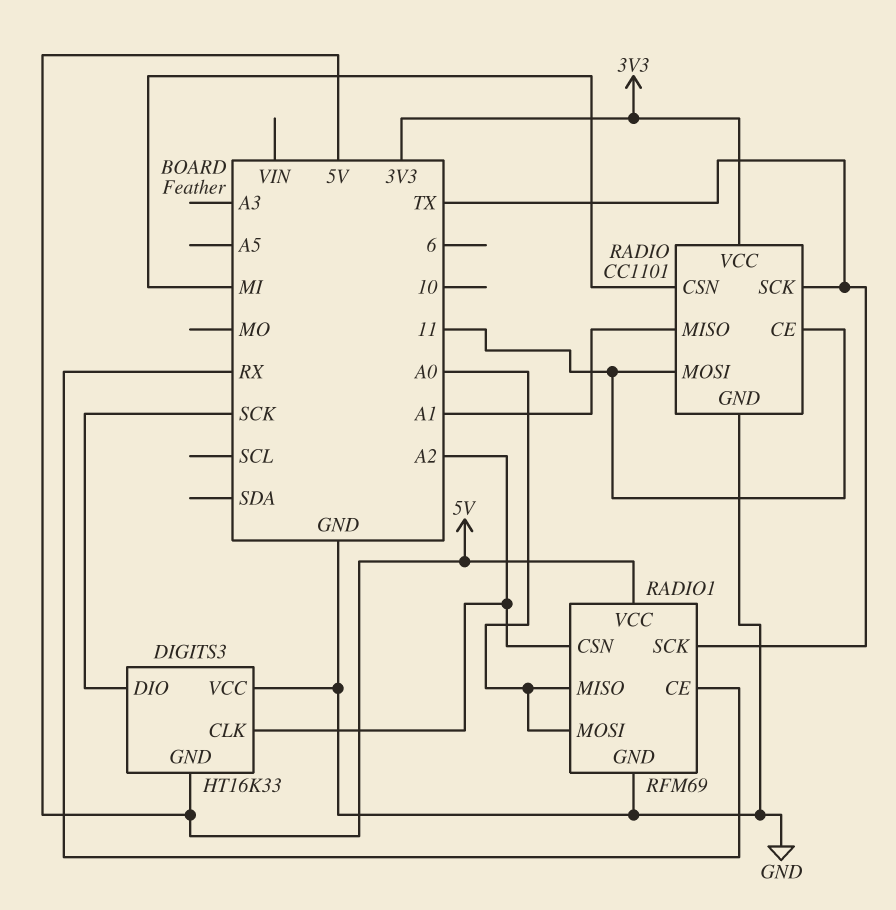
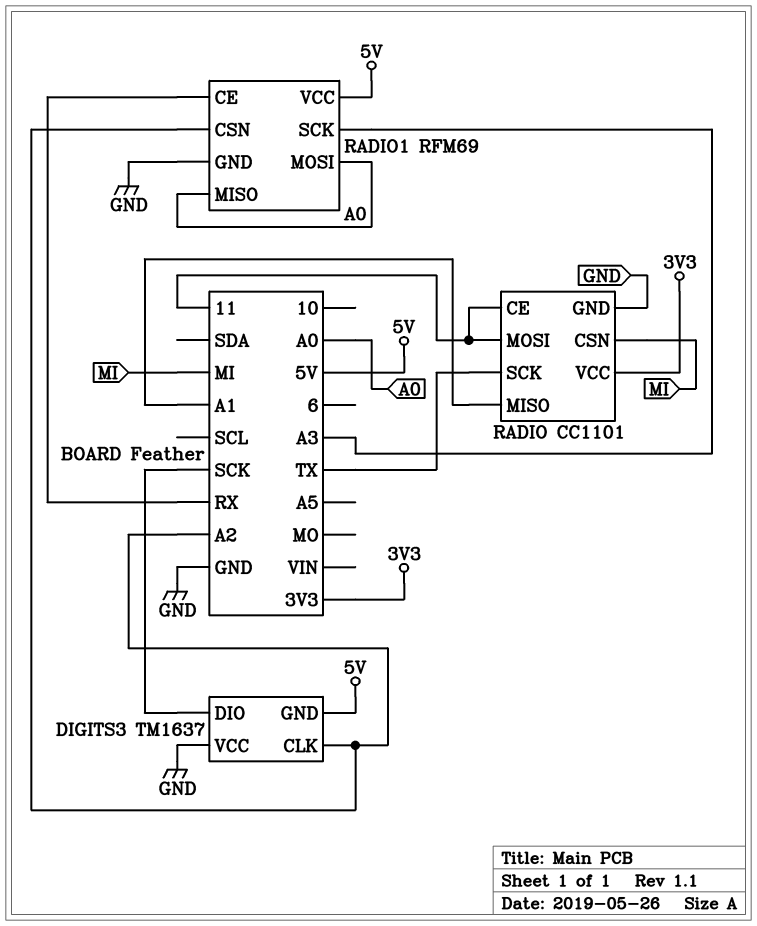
DIGITS3: HT16K33 -> TM1637
RADIO1 pin SCK: TX -> A3

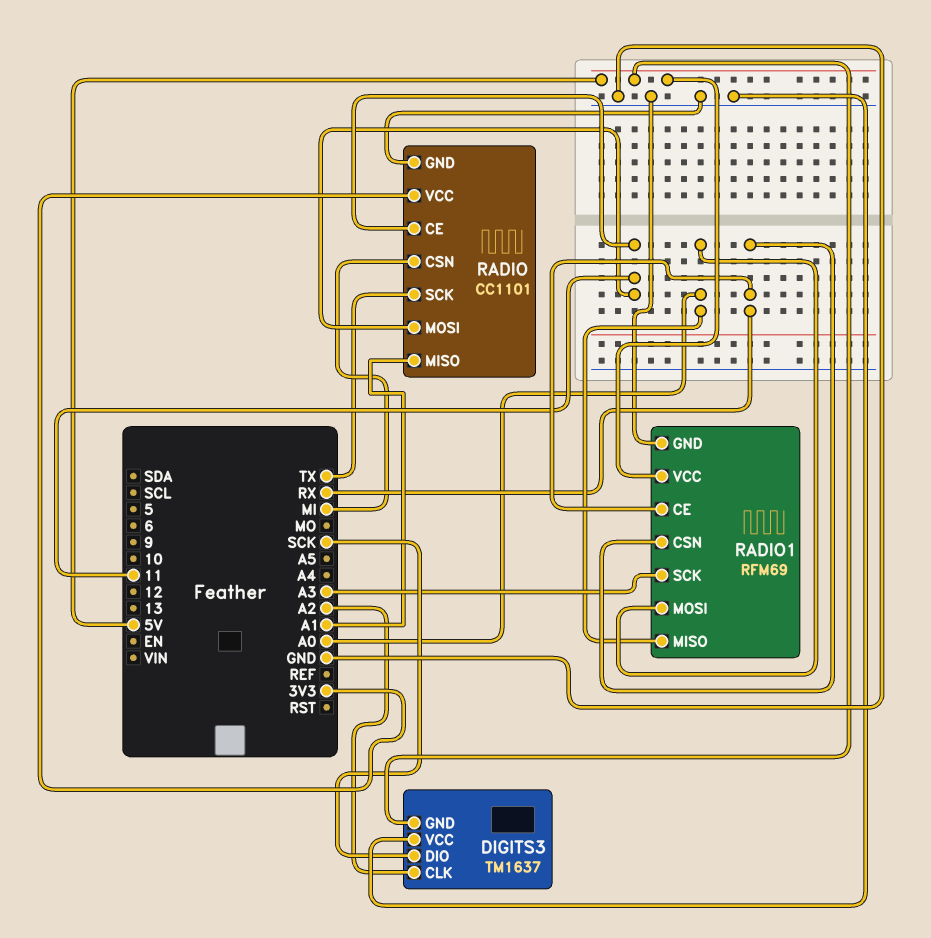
RADIO1 pin CSN: A2 -> RX

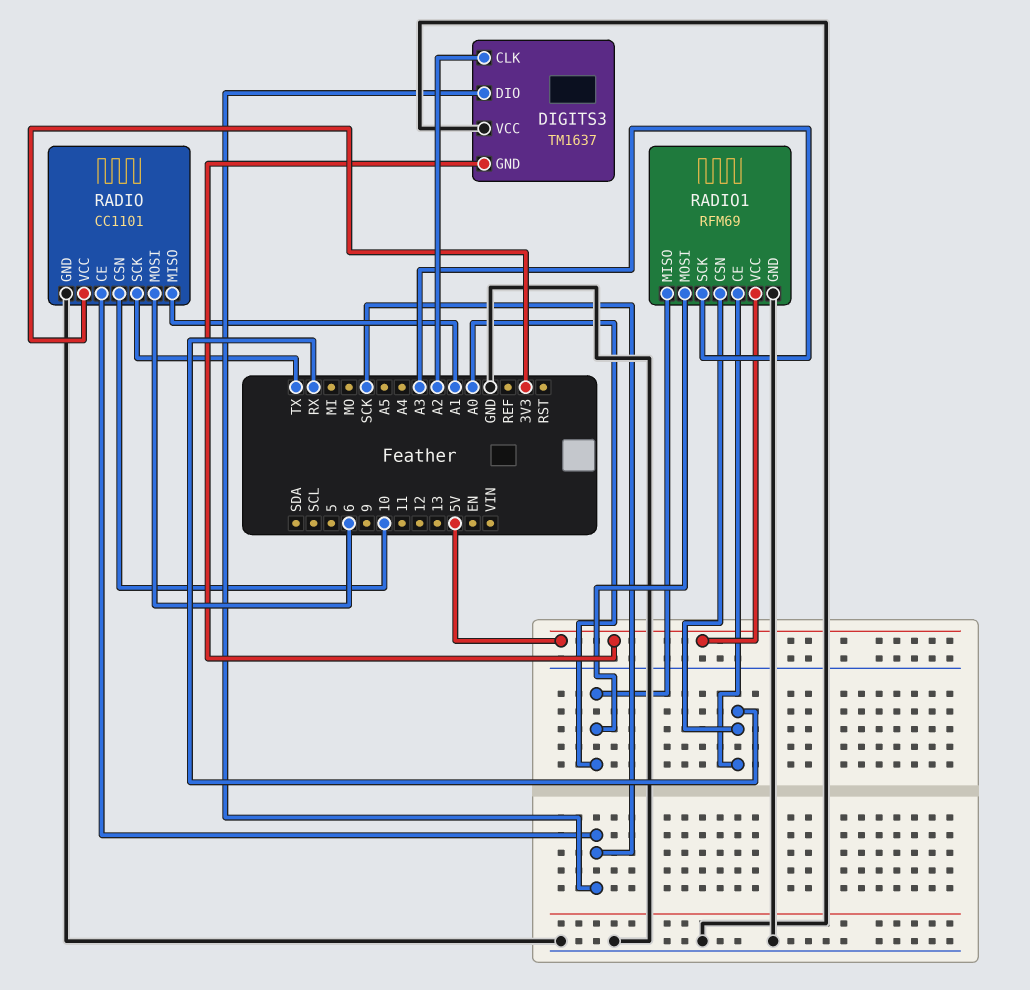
RADIO pin CE: 11 -> SCK
RADIO pin CSN: MI -> 10
RADIO pin MOSI: 11 -> 6

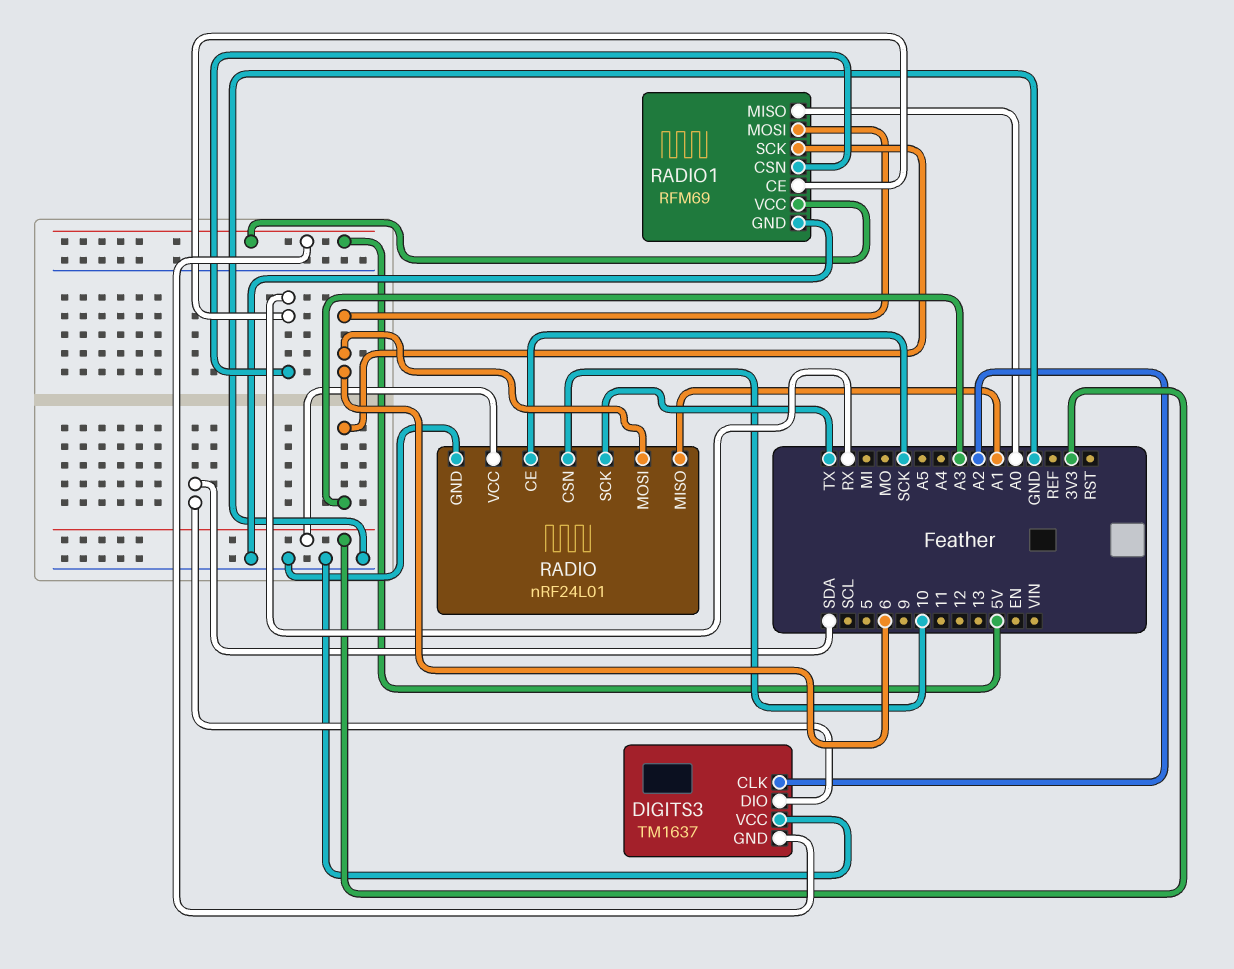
DIGITS3 pin DIO: SCK -> SDA
RADIO: CC1101 -> nRF24L01
RADIO1 pin MOSI: A0 -> 6

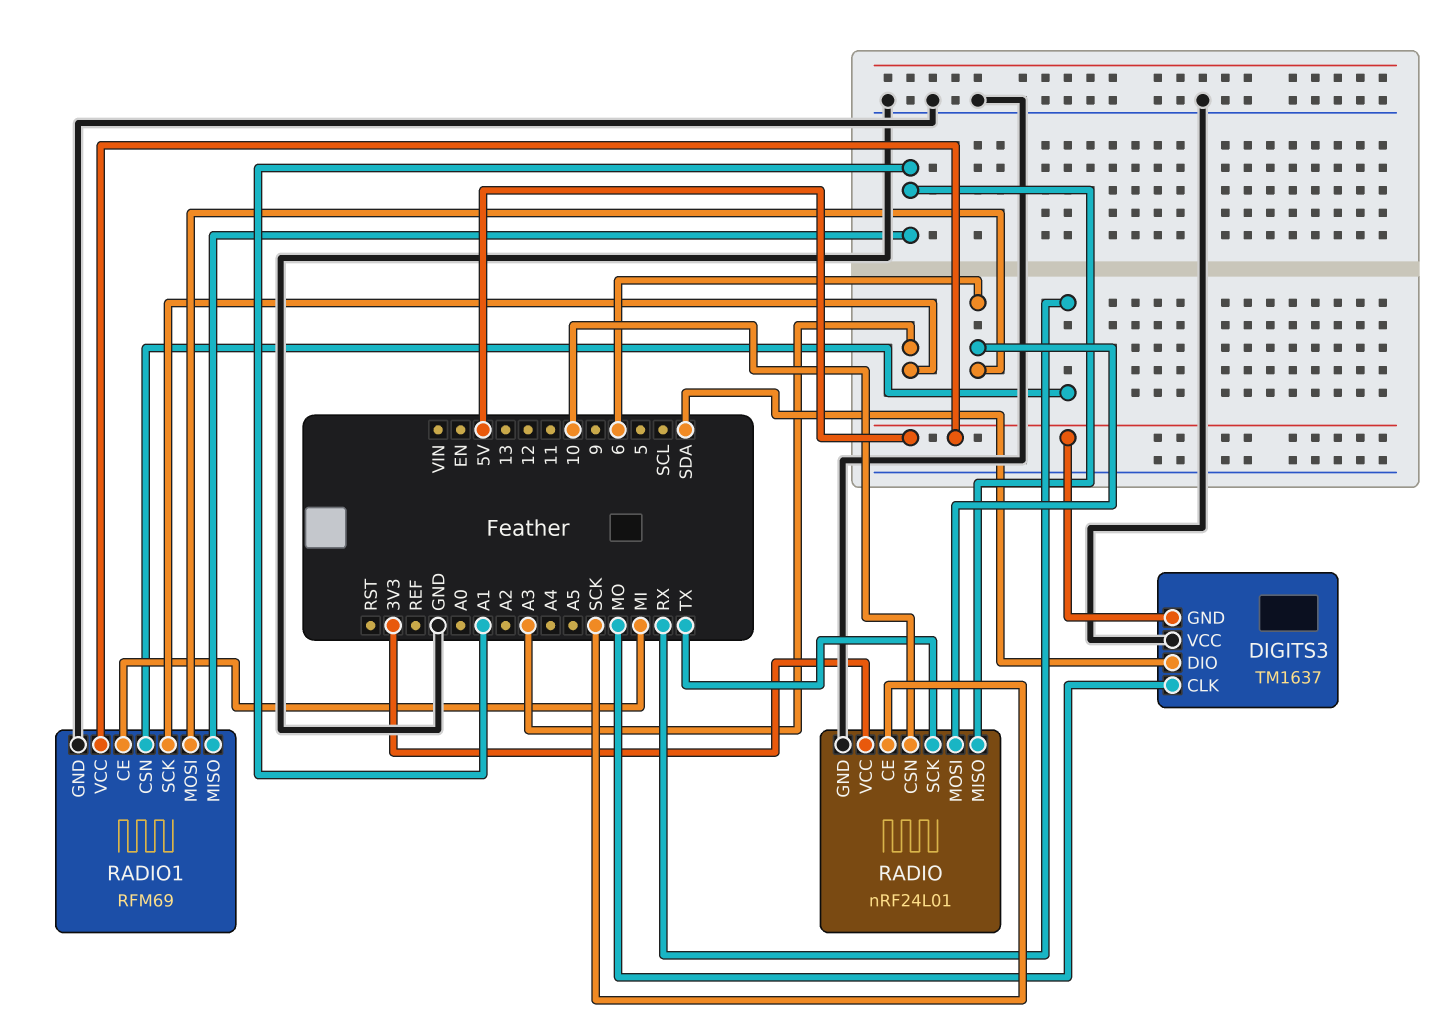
DIGITS3 pin CLK: A2 -> MO
RADIO1 pin CE: RX -> MI
RADIO1 pin MISO: A0 -> A1

